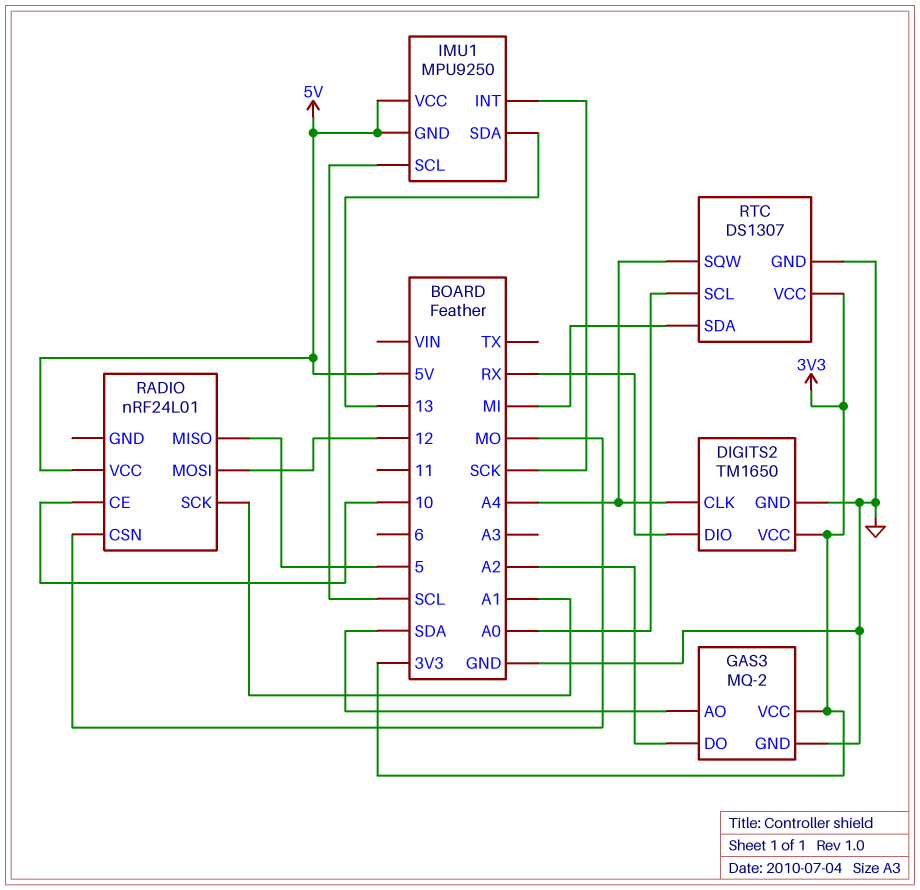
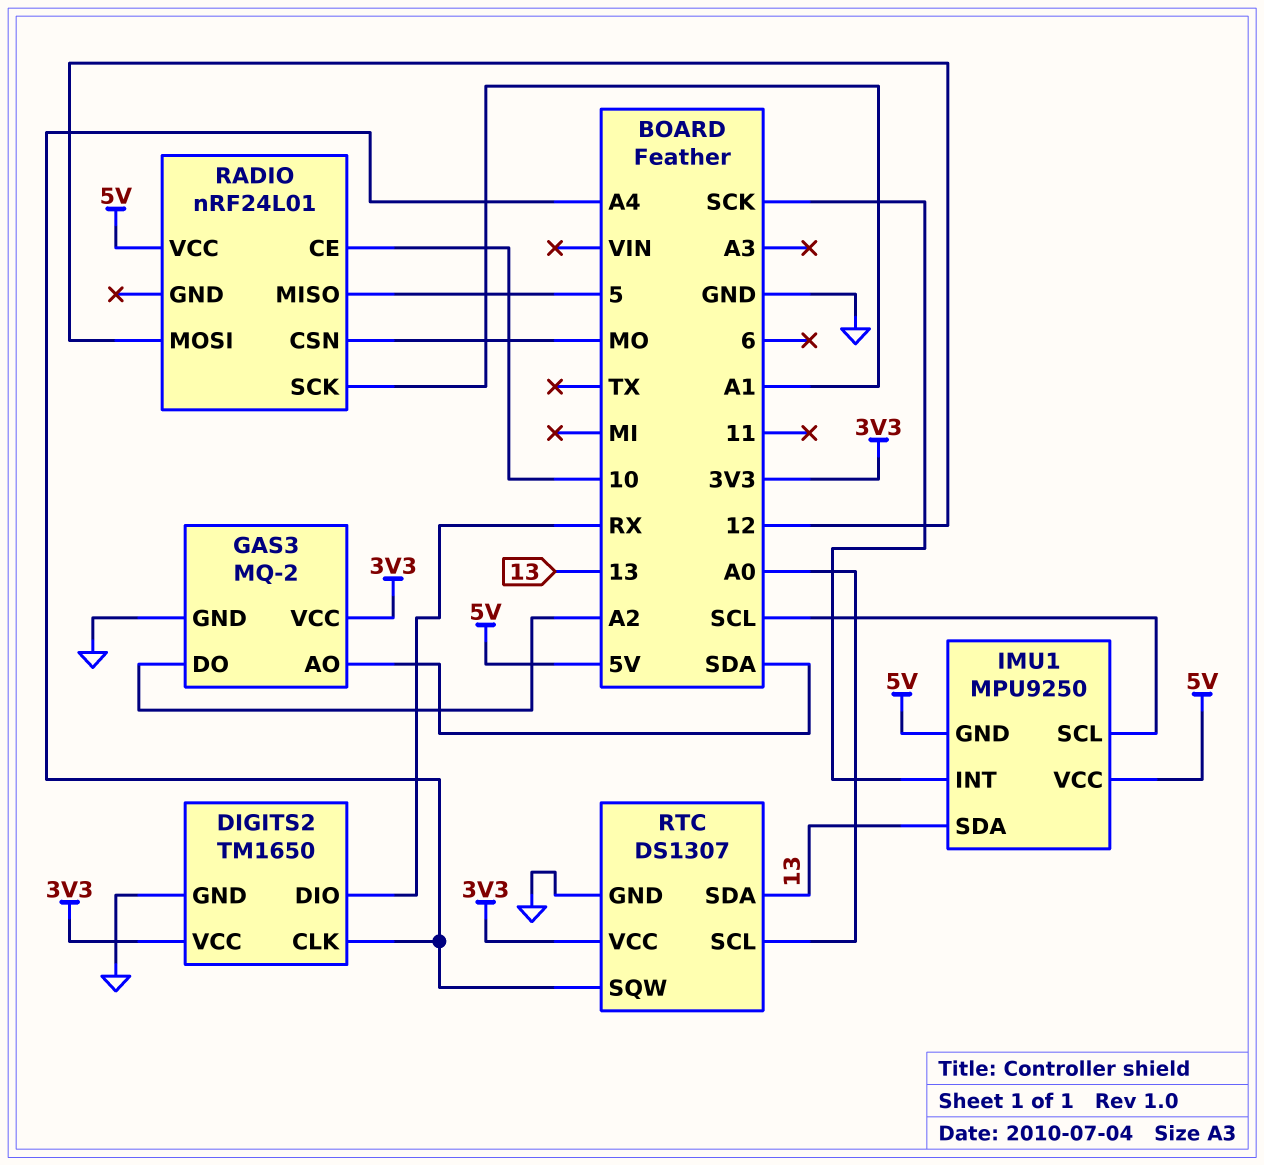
RTC pin SDA: MI -> 13

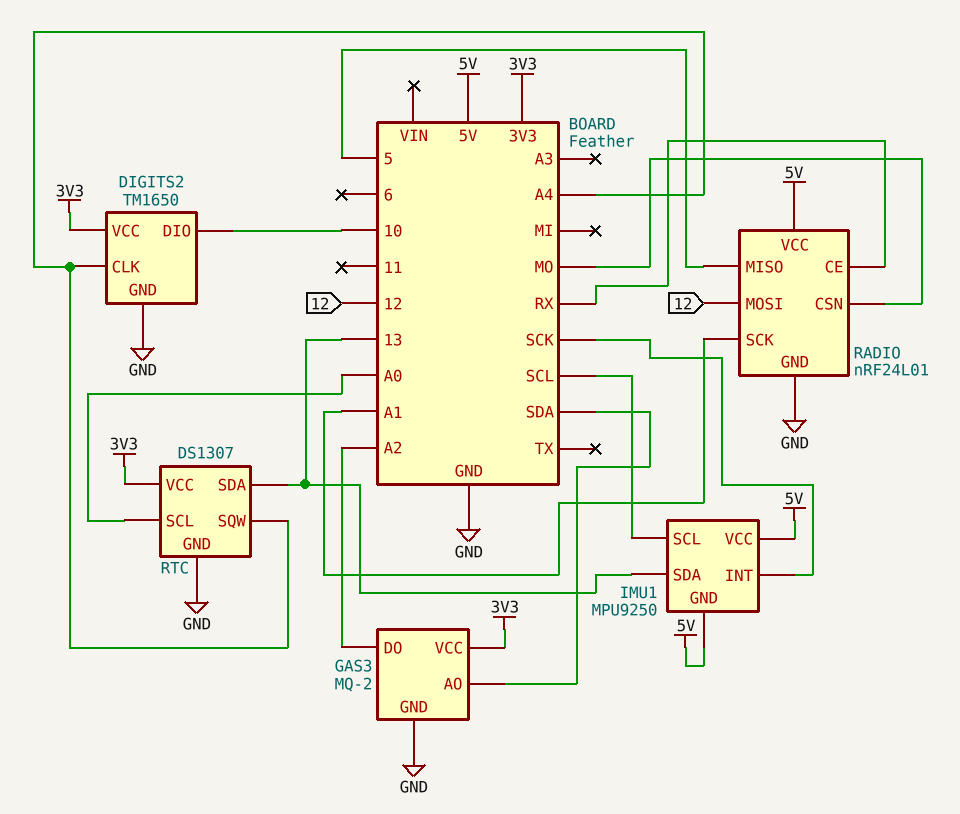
DIGITS2 pin DIO: RX -> 10
RADIO pin CE: 10 -> RX
RADIO pin GND: none -> GND

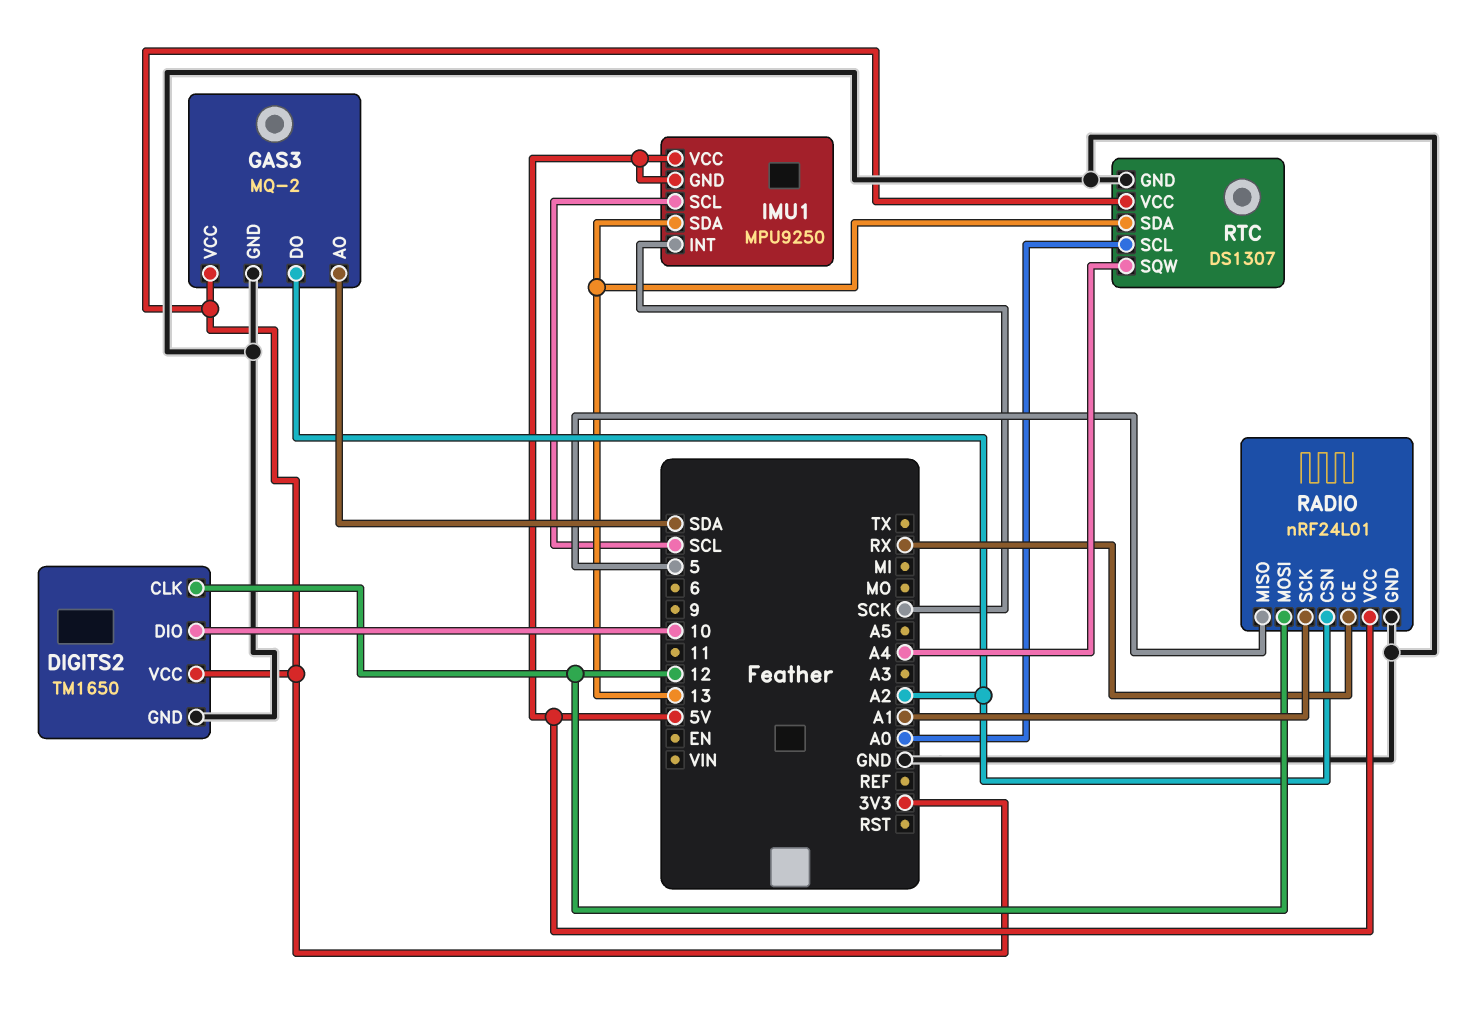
DIGITS2 pin CLK: A4 -> 12
RADIO pin CSN: MO -> A2

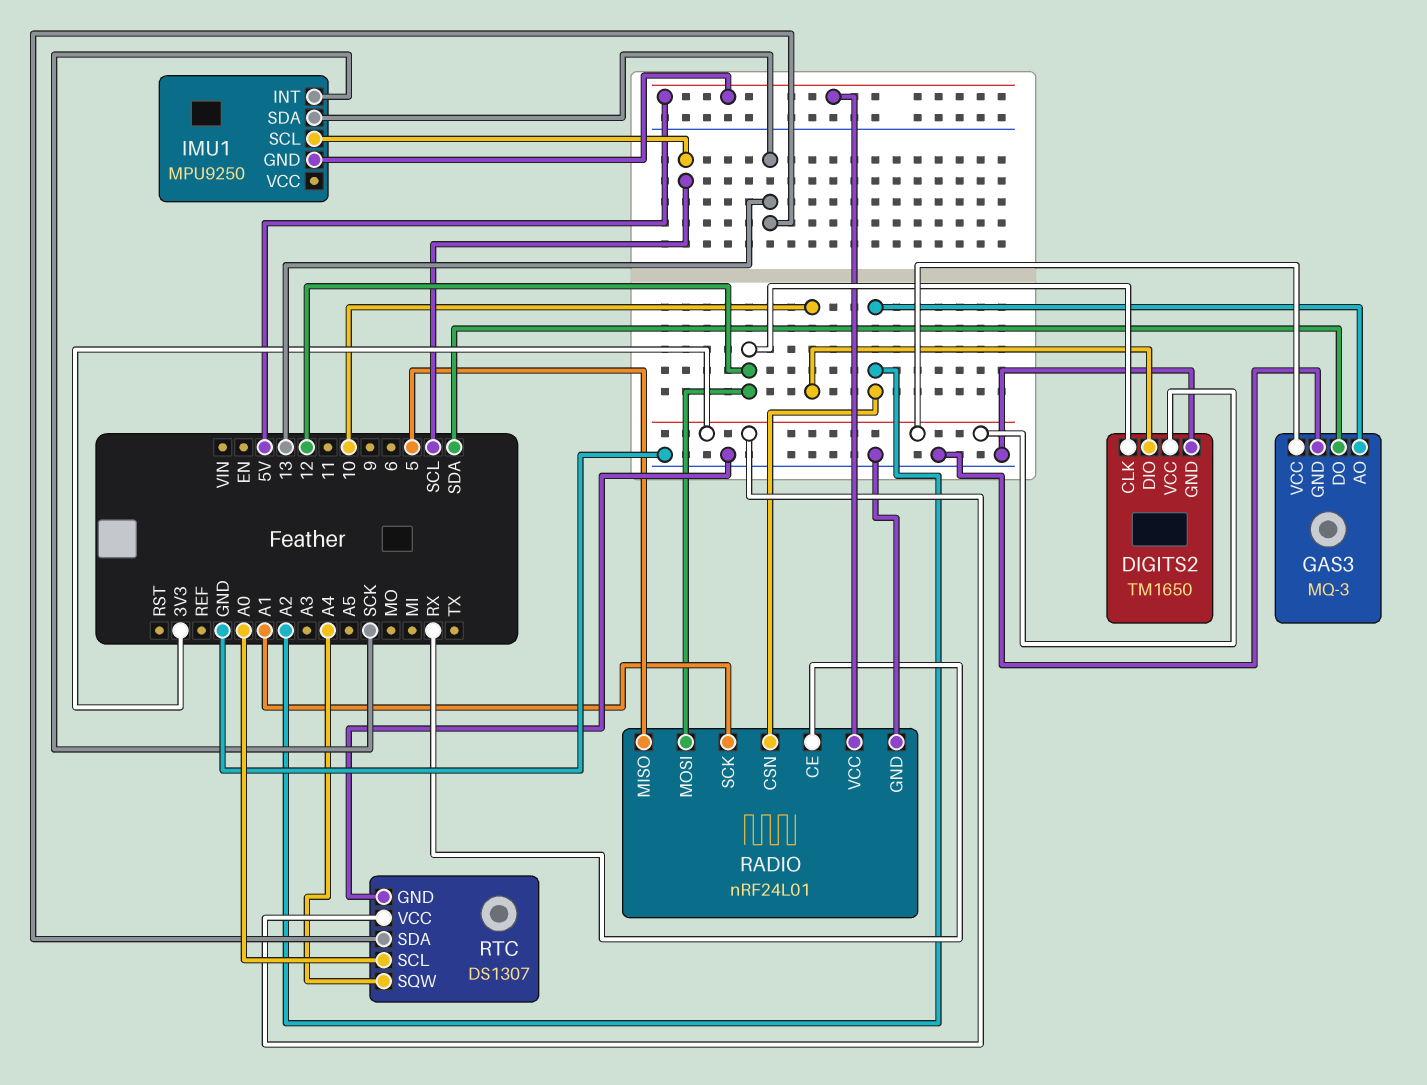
GAS3: MQ-2 -> MQ-3
GAS3 pin AO: SDA -> A2
GAS3 pin DO: A2 -> SDA
IMU1 pin VCC: 5V -> none

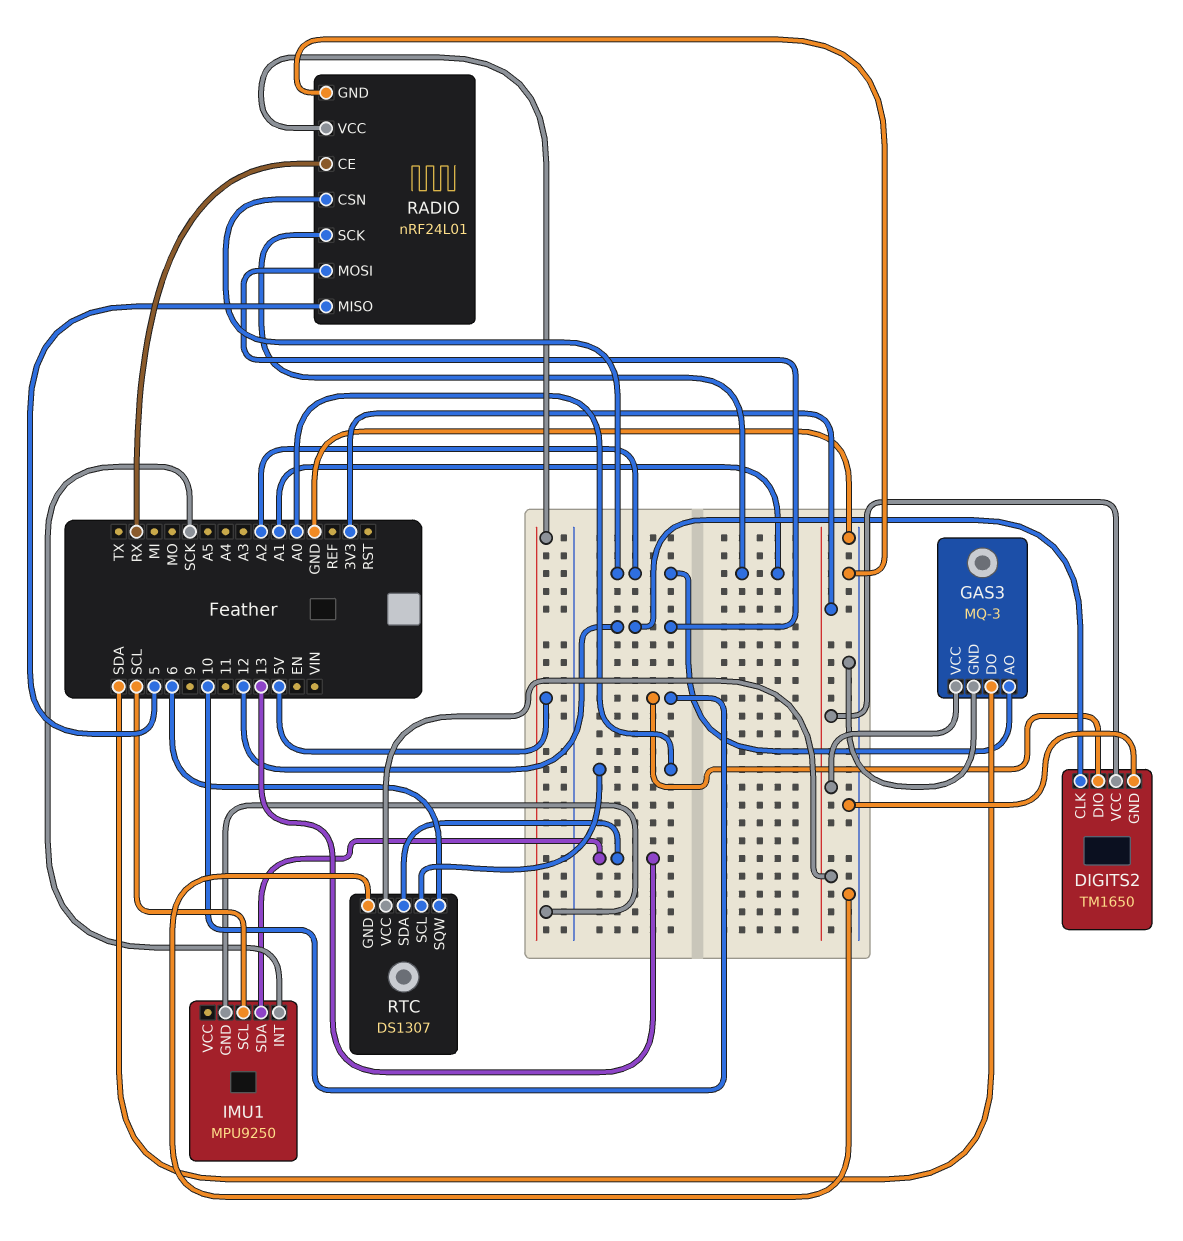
RTC pin SQW: A4 -> 6

